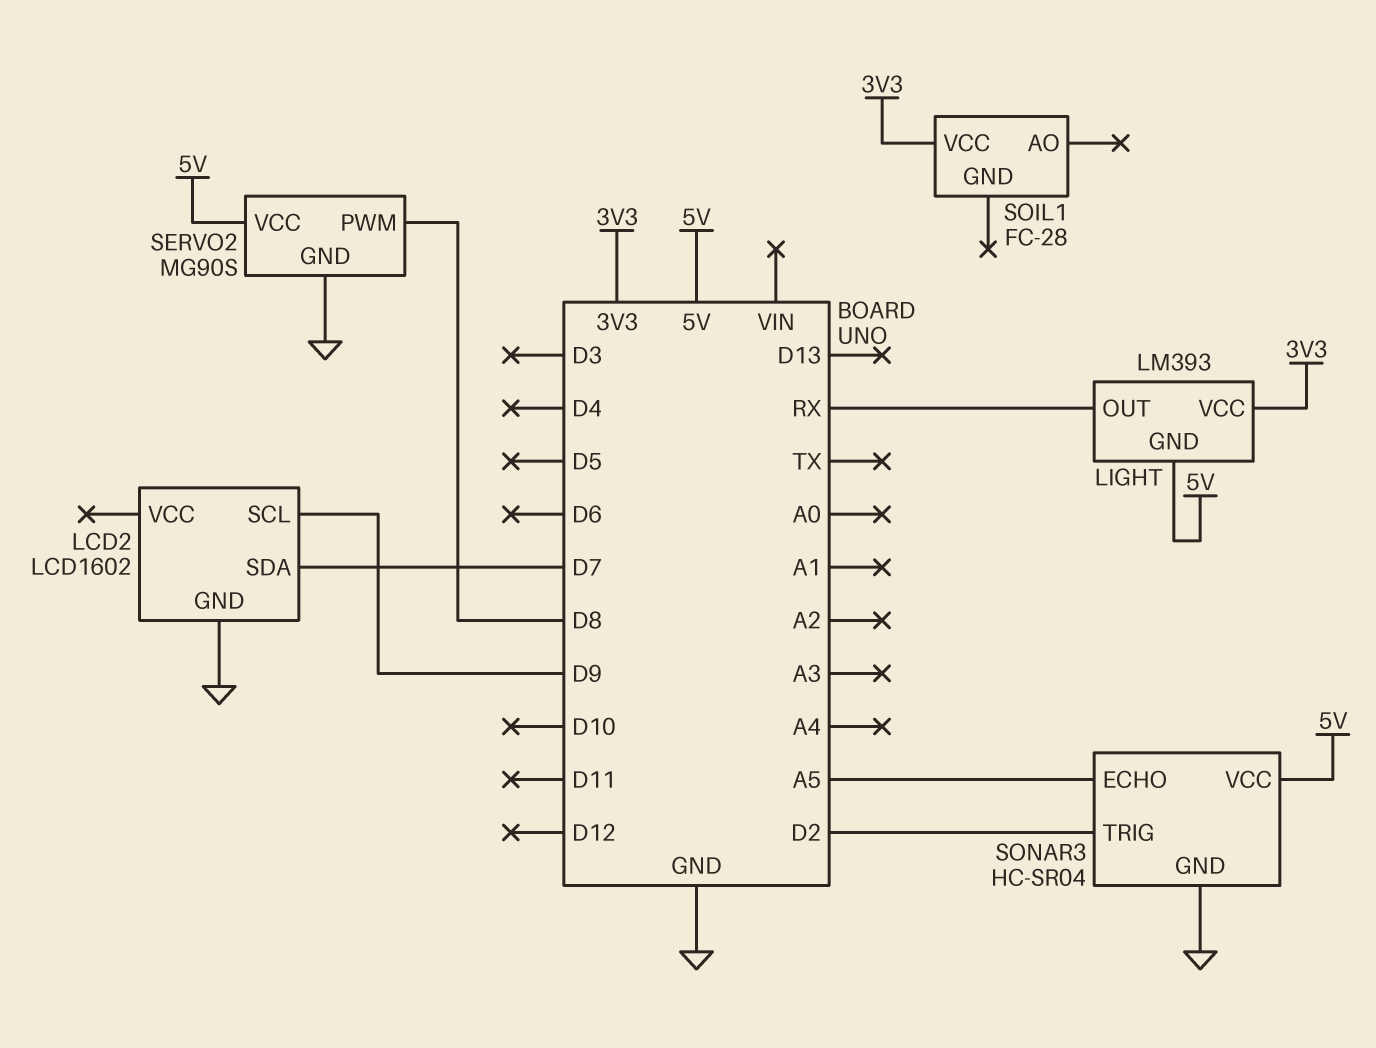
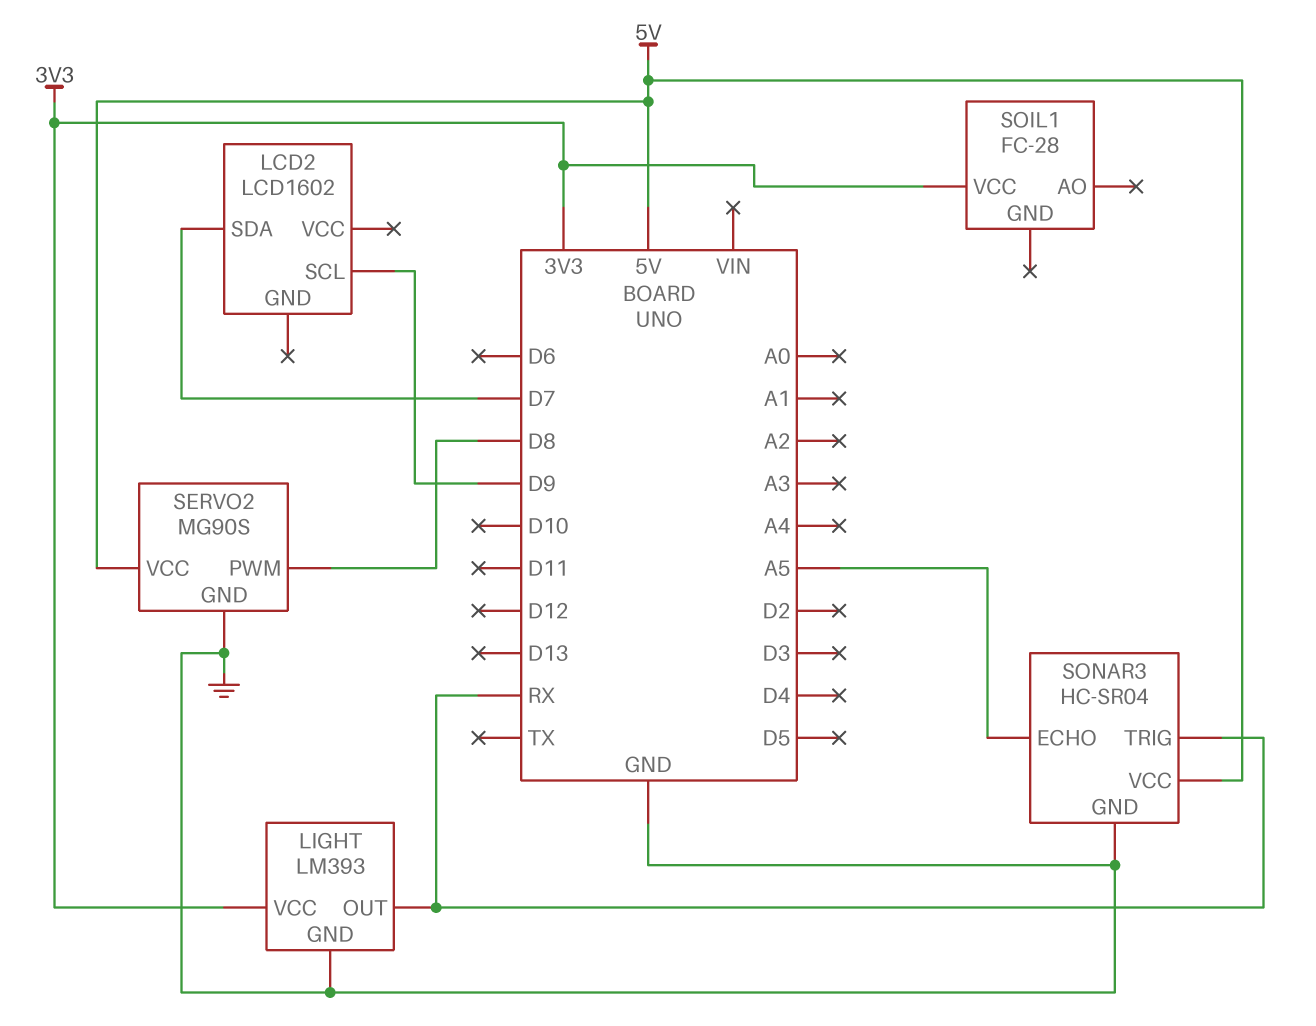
LCD2 pin GND: GND -> none
LIGHT pin GND: 5V -> GND
SONAR3 pin TRIG: D2 -> RX

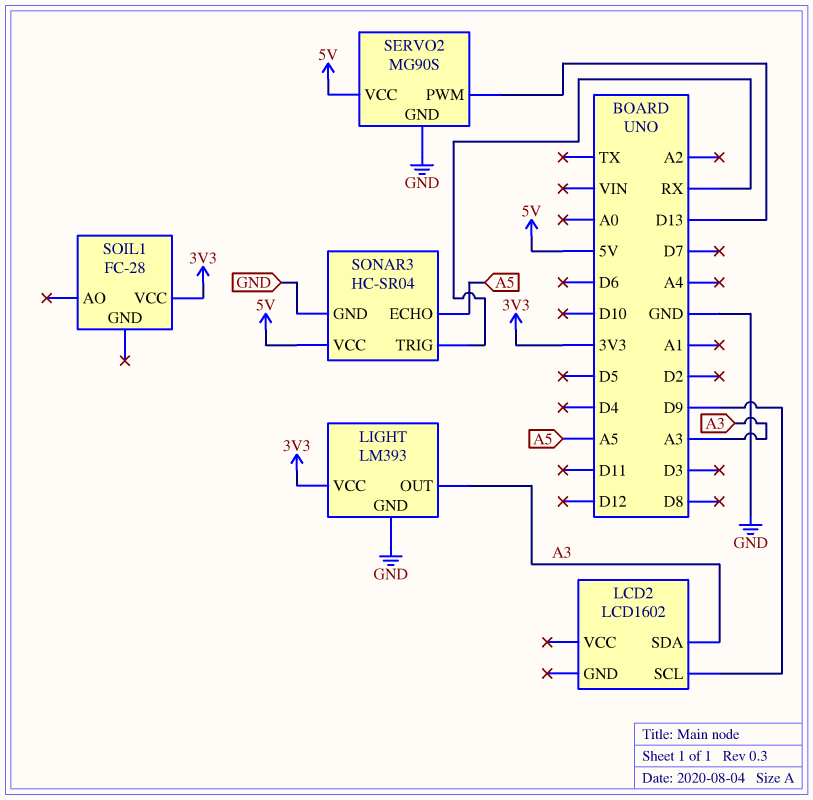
LCD2 pin SDA: D7 -> A3
LIGHT pin OUT: RX -> A3
SERVO2 pin PWM: D8 -> D13

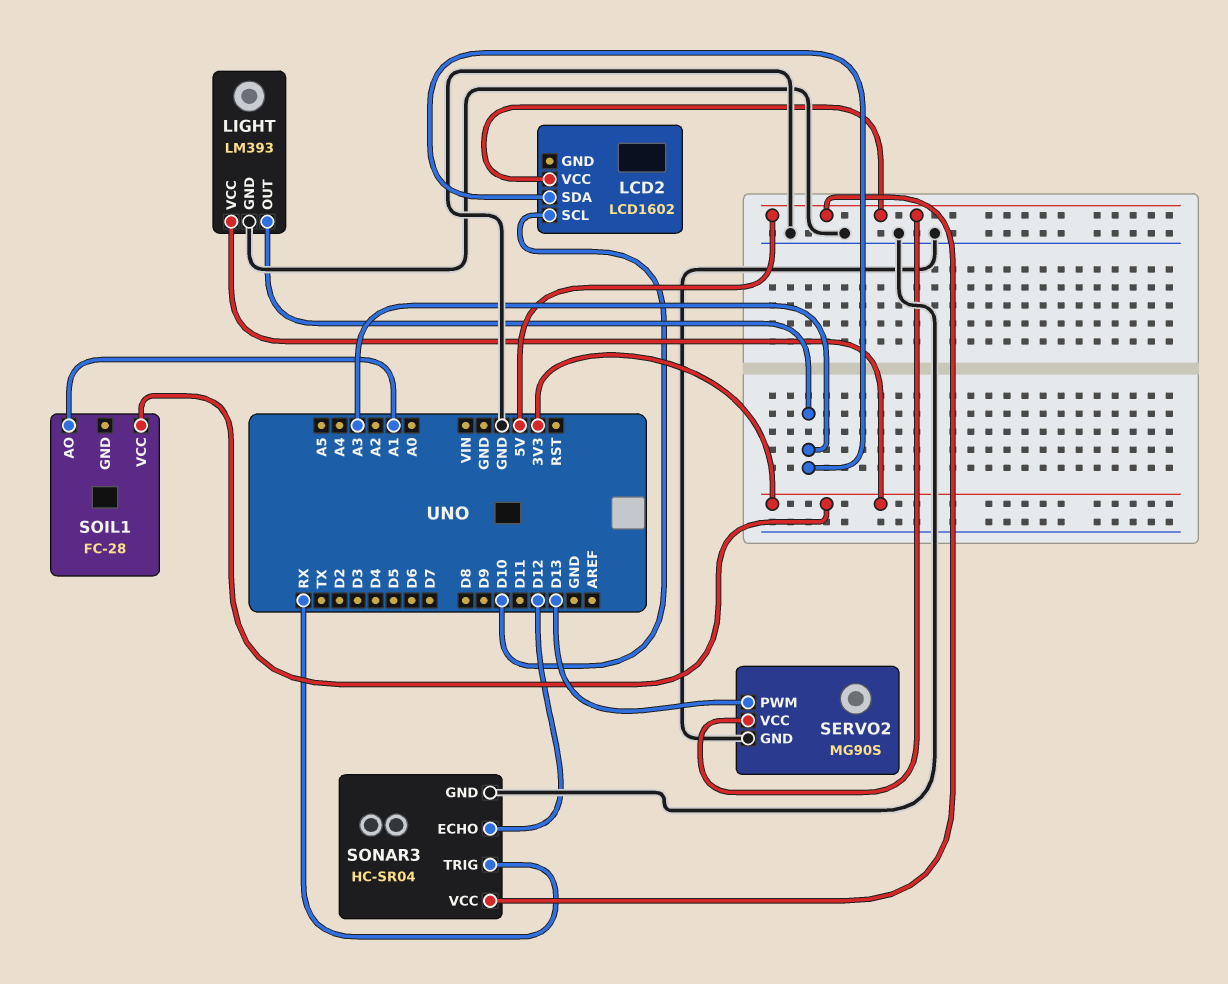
LCD2 pin SCL: D9 -> D10
LCD2 pin VCC: none -> 5V
SOIL1 pin AO: none -> A1
SONAR3 pin ECHO: A5 -> D12

